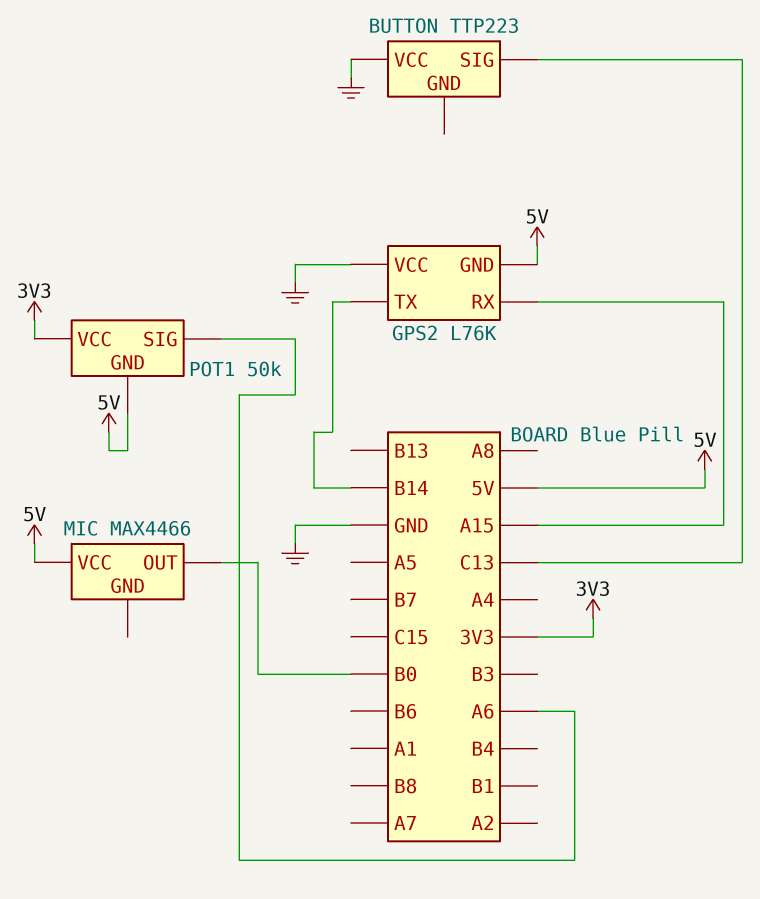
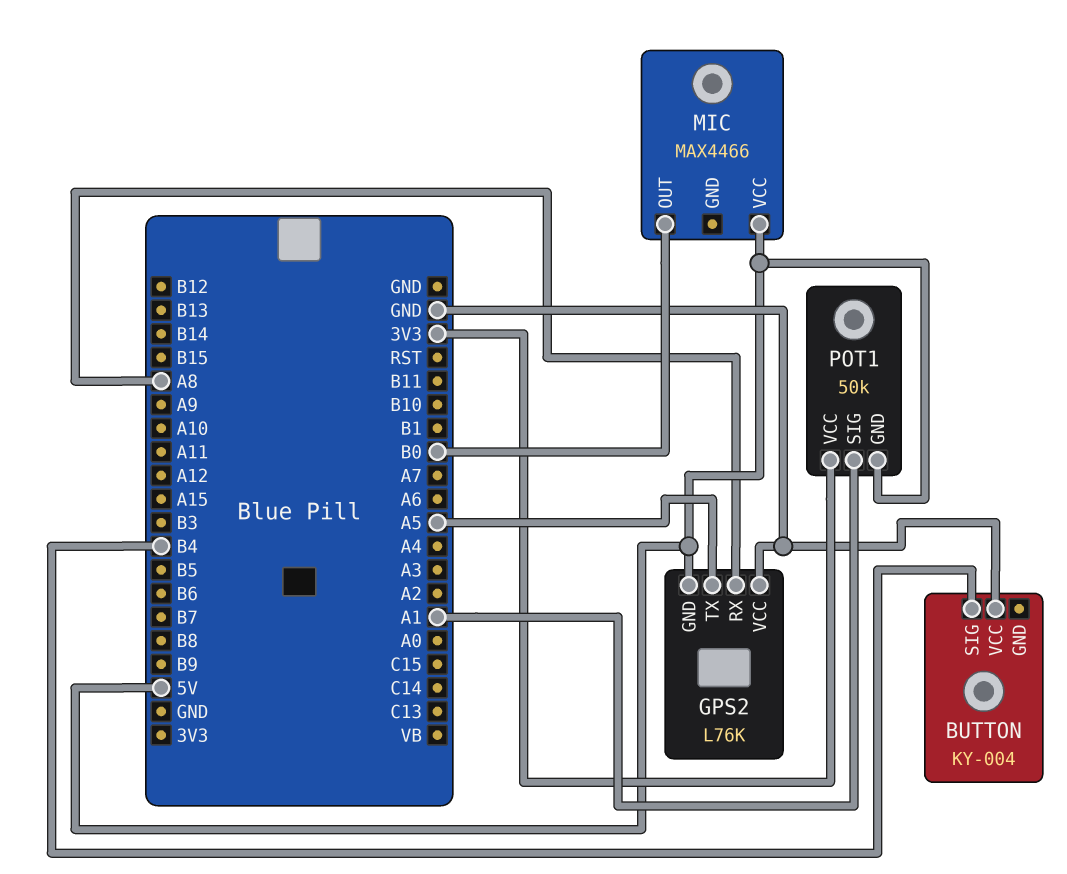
BUTTON: TTP223 -> KY-004
BUTTON pin SIG: C13 -> B4
GPS2 pin RX: A15 -> A8
GPS2 pin TX: B14 -> A5
POT1 pin SIG: A6 -> A1

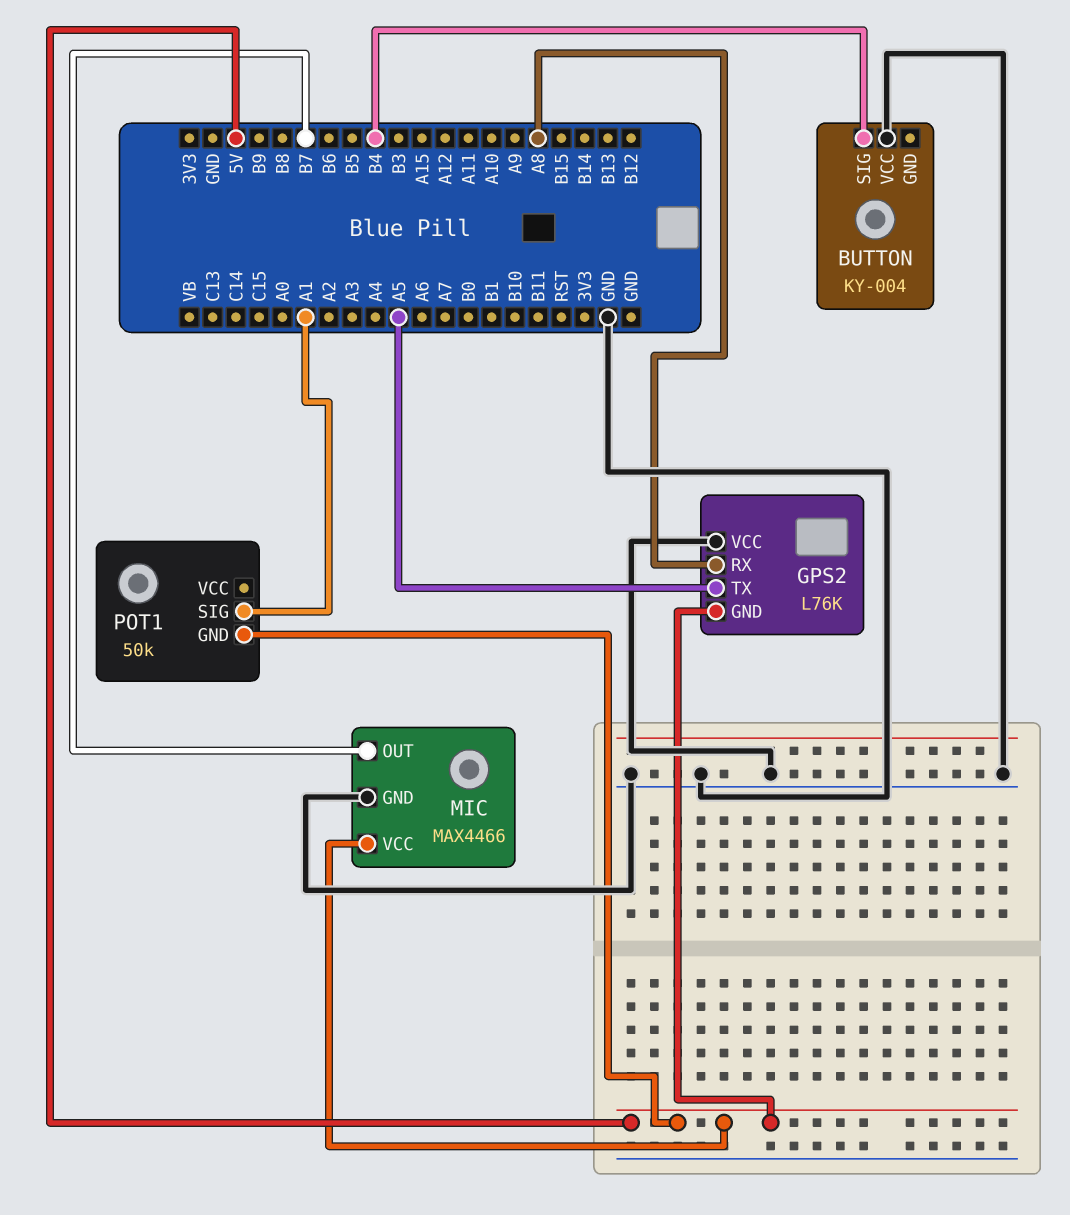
MIC pin GND: none -> GND
MIC pin OUT: B0 -> B7
POT1 pin VCC: 3V3 -> none

